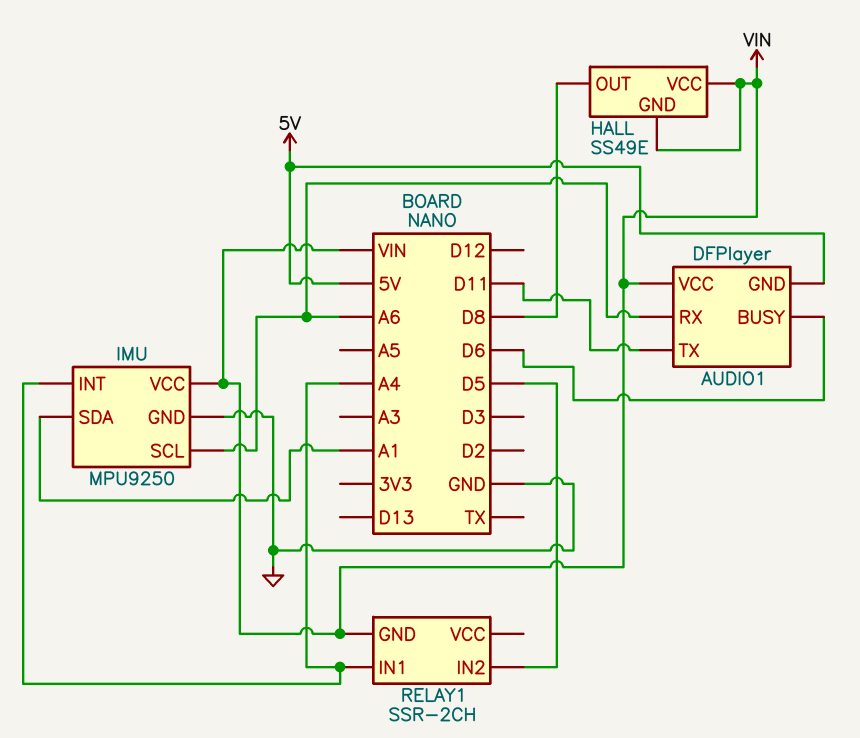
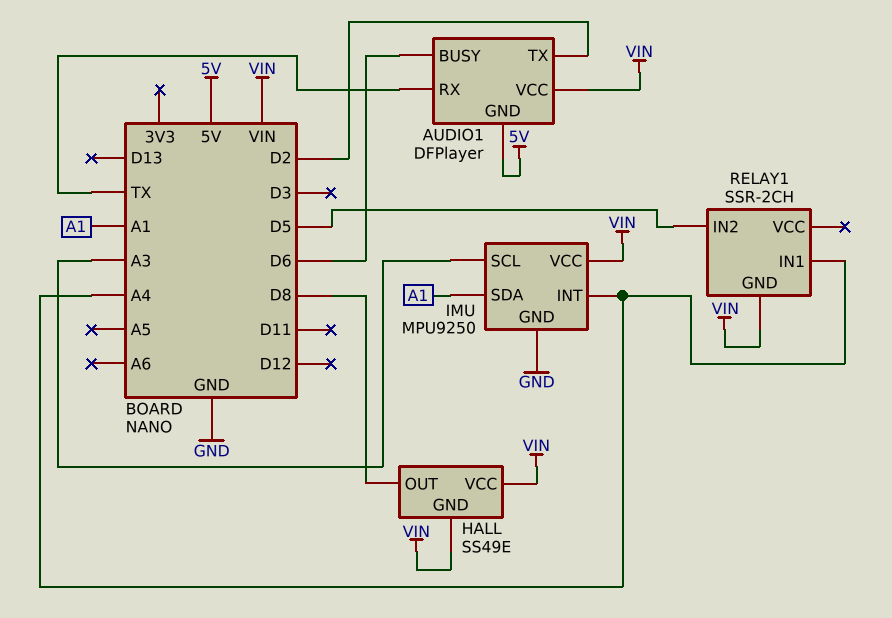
AUDIO1 pin RX: A6 -> TX
AUDIO1 pin TX: D11 -> D2
IMU pin SCL: A6 -> A3

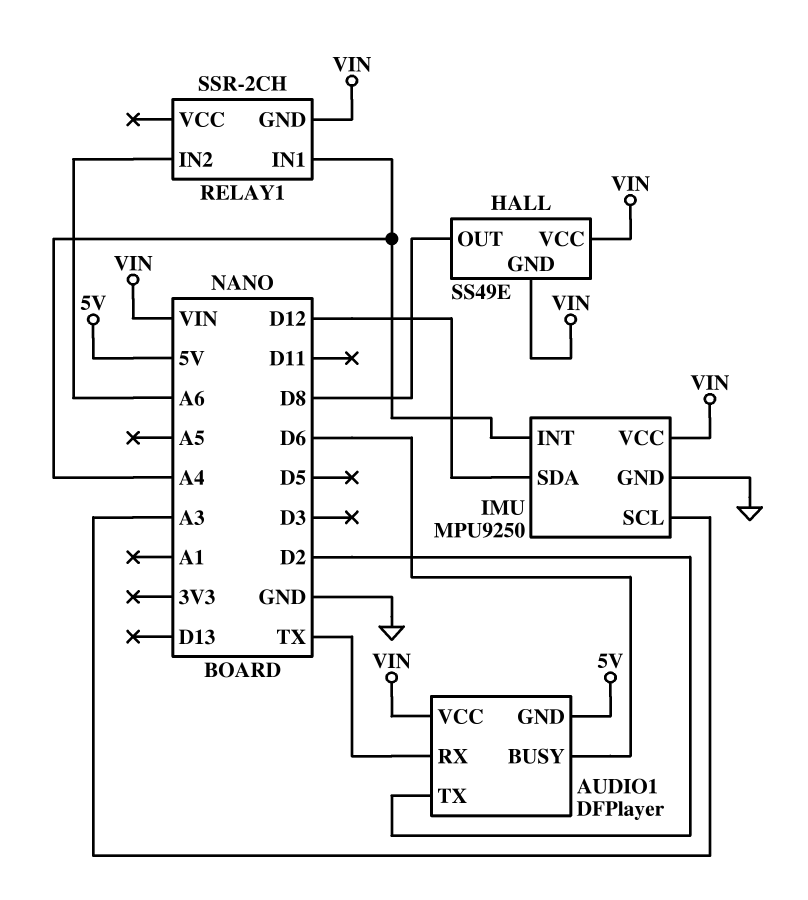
IMU pin SDA: A1 -> D12
RELAY1 pin IN2: D5 -> A6

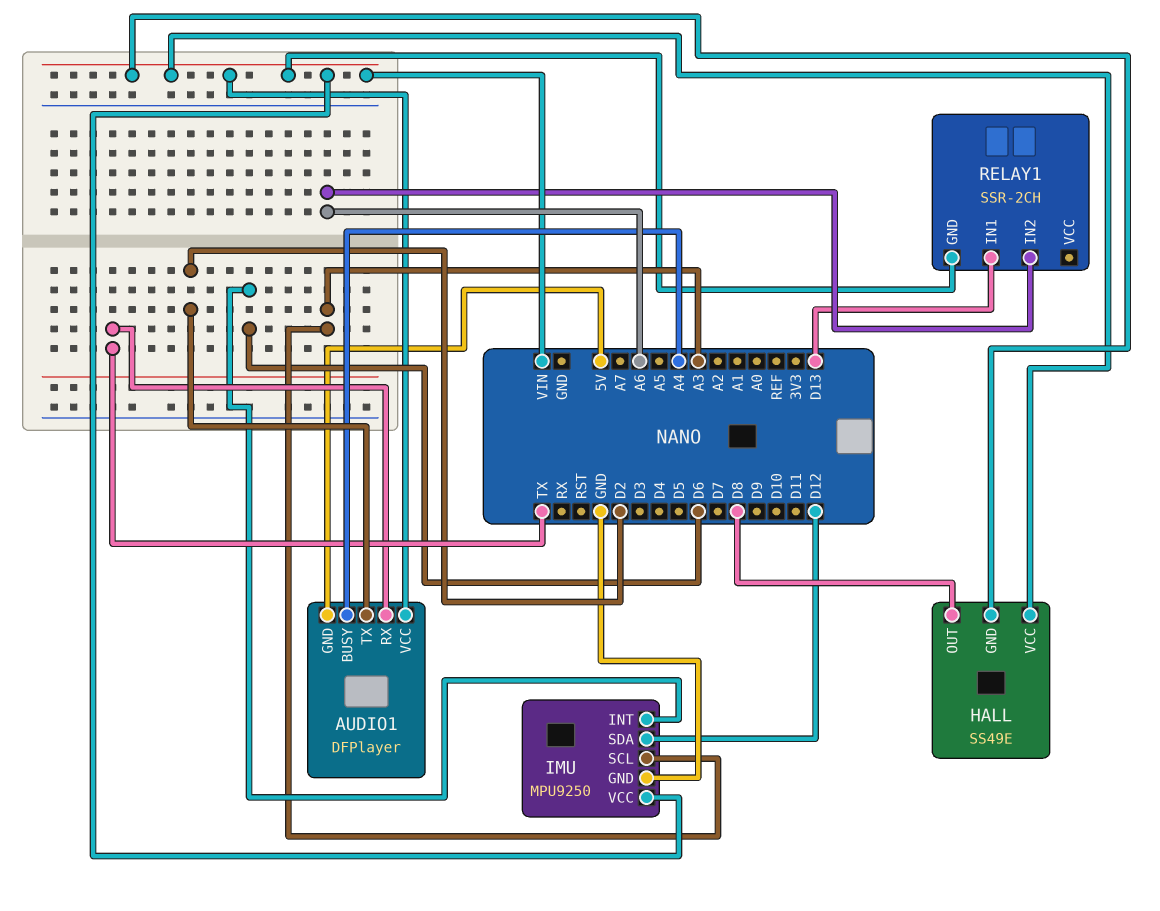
AUDIO1 pin BUSY: D6 -> A4
IMU pin INT: A4 -> D6
RELAY1 pin IN1: A4 -> D13

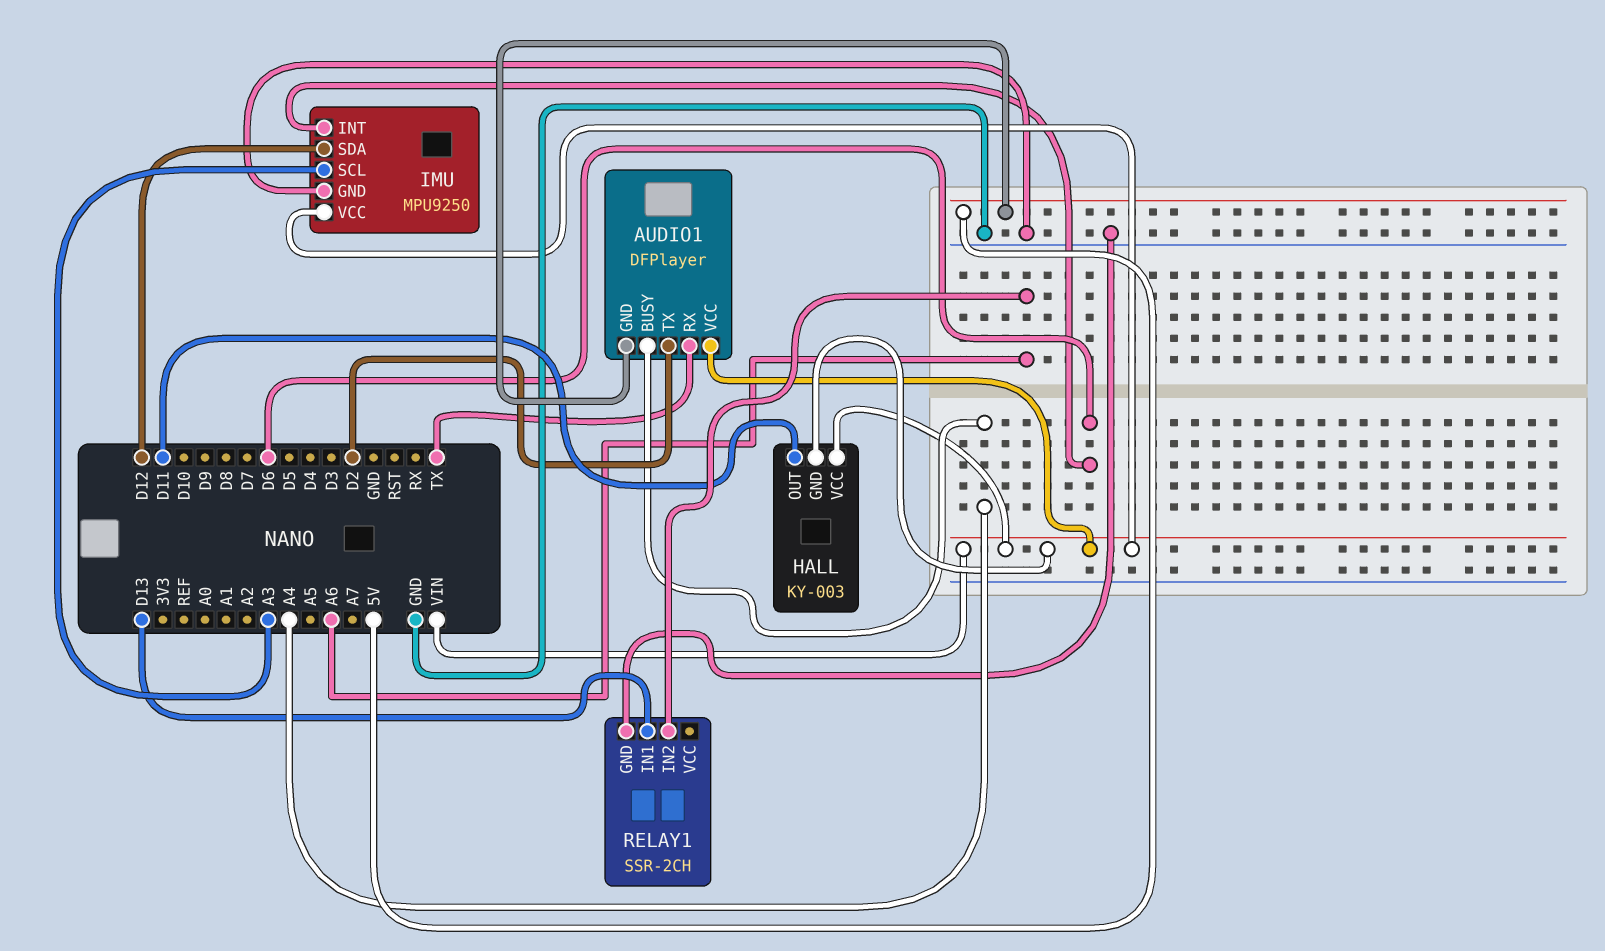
HALL: SS49E -> KY-003
HALL pin OUT: D8 -> D11
RELAY1 pin GND: VIN -> GND

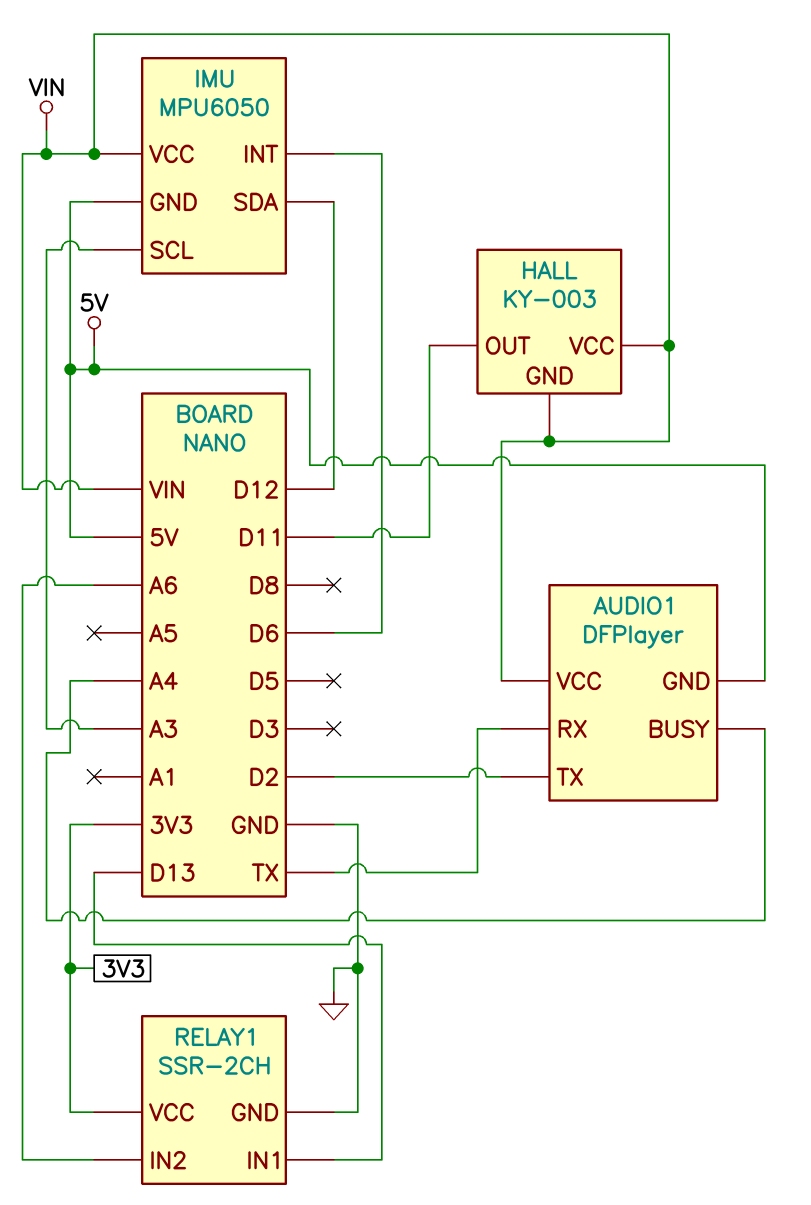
IMU: MPU9250 -> MPU6050
IMU pin GND: GND -> 5V
RELAY1 pin VCC: none -> 3V3

